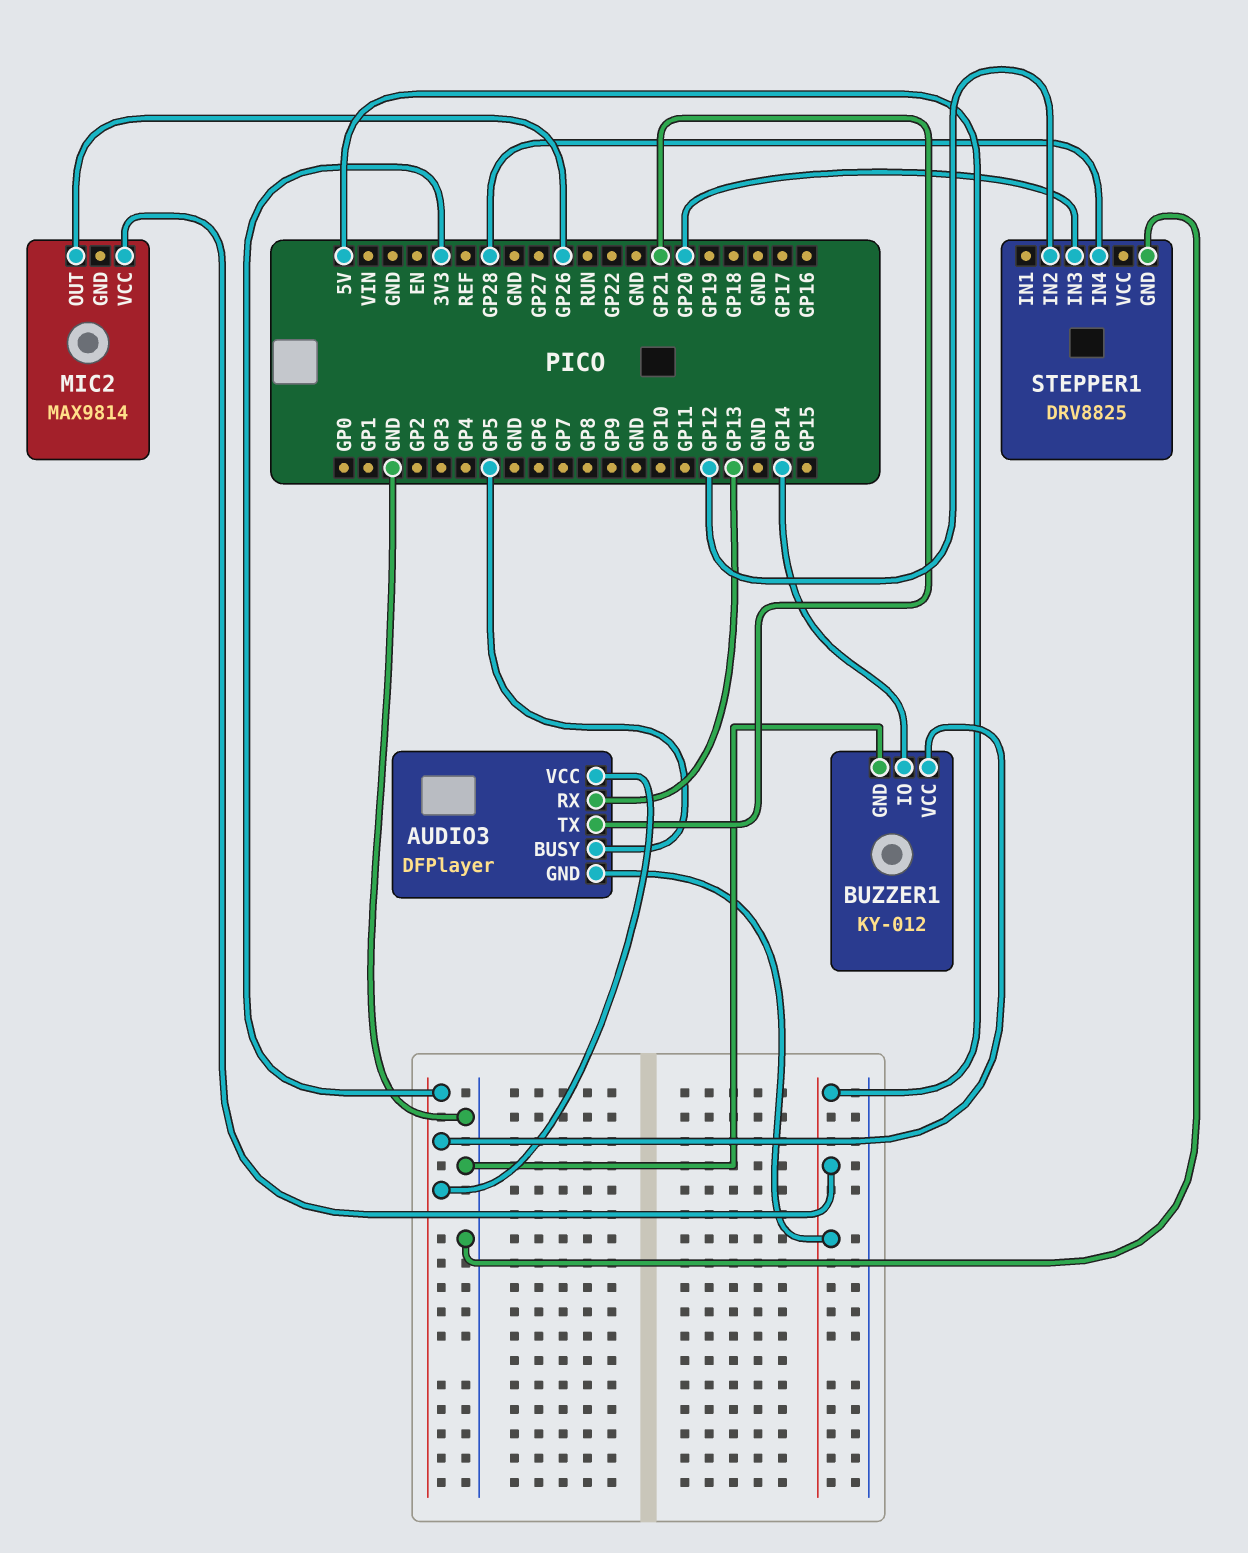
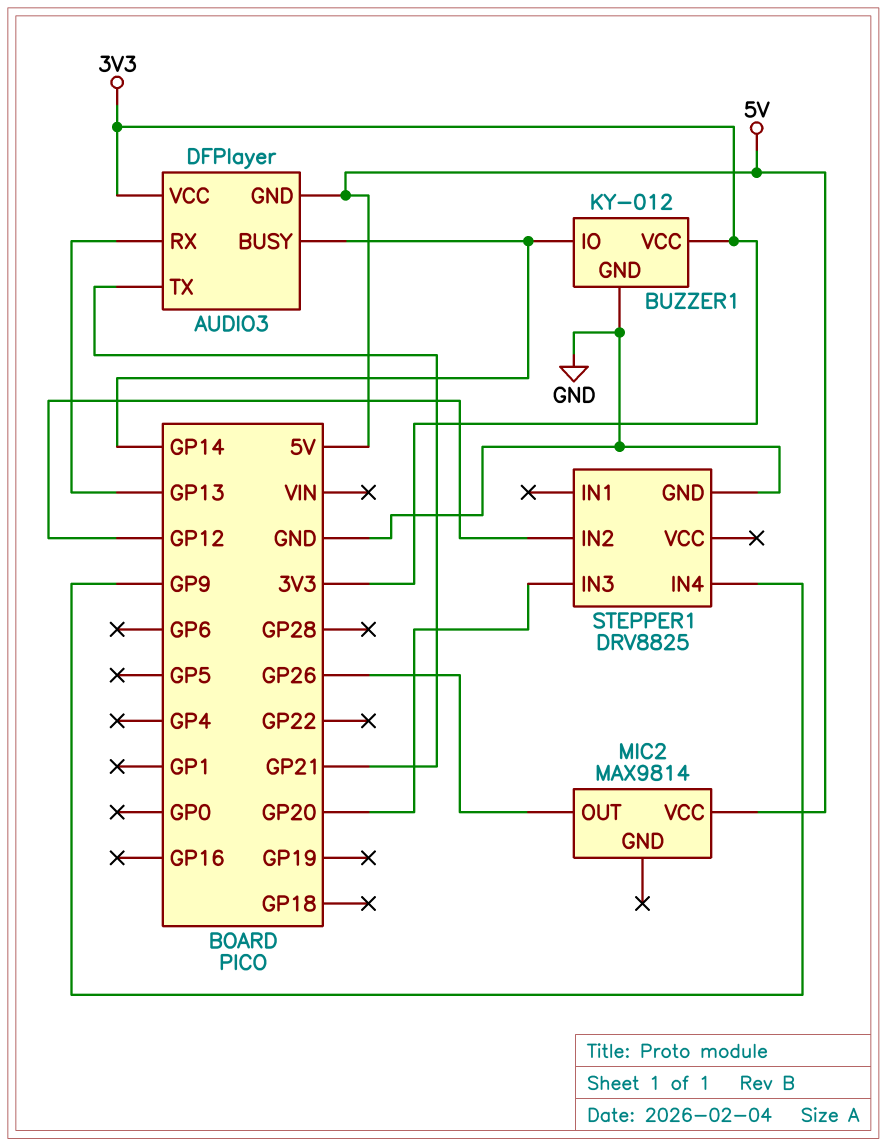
AUDIO3 pin BUSY: GP5 -> GP14
STEPPER1 pin IN4: GP28 -> GP9

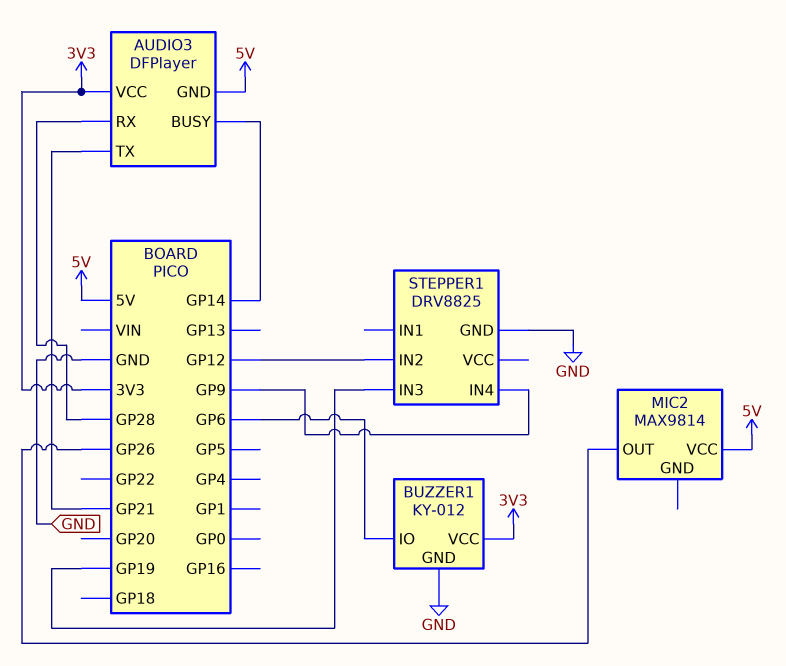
AUDIO3 pin RX: GP13 -> GP28
BUZZER1 pin IO: GP14 -> GP6
STEPPER1 pin IN3: GP20 -> GP19

